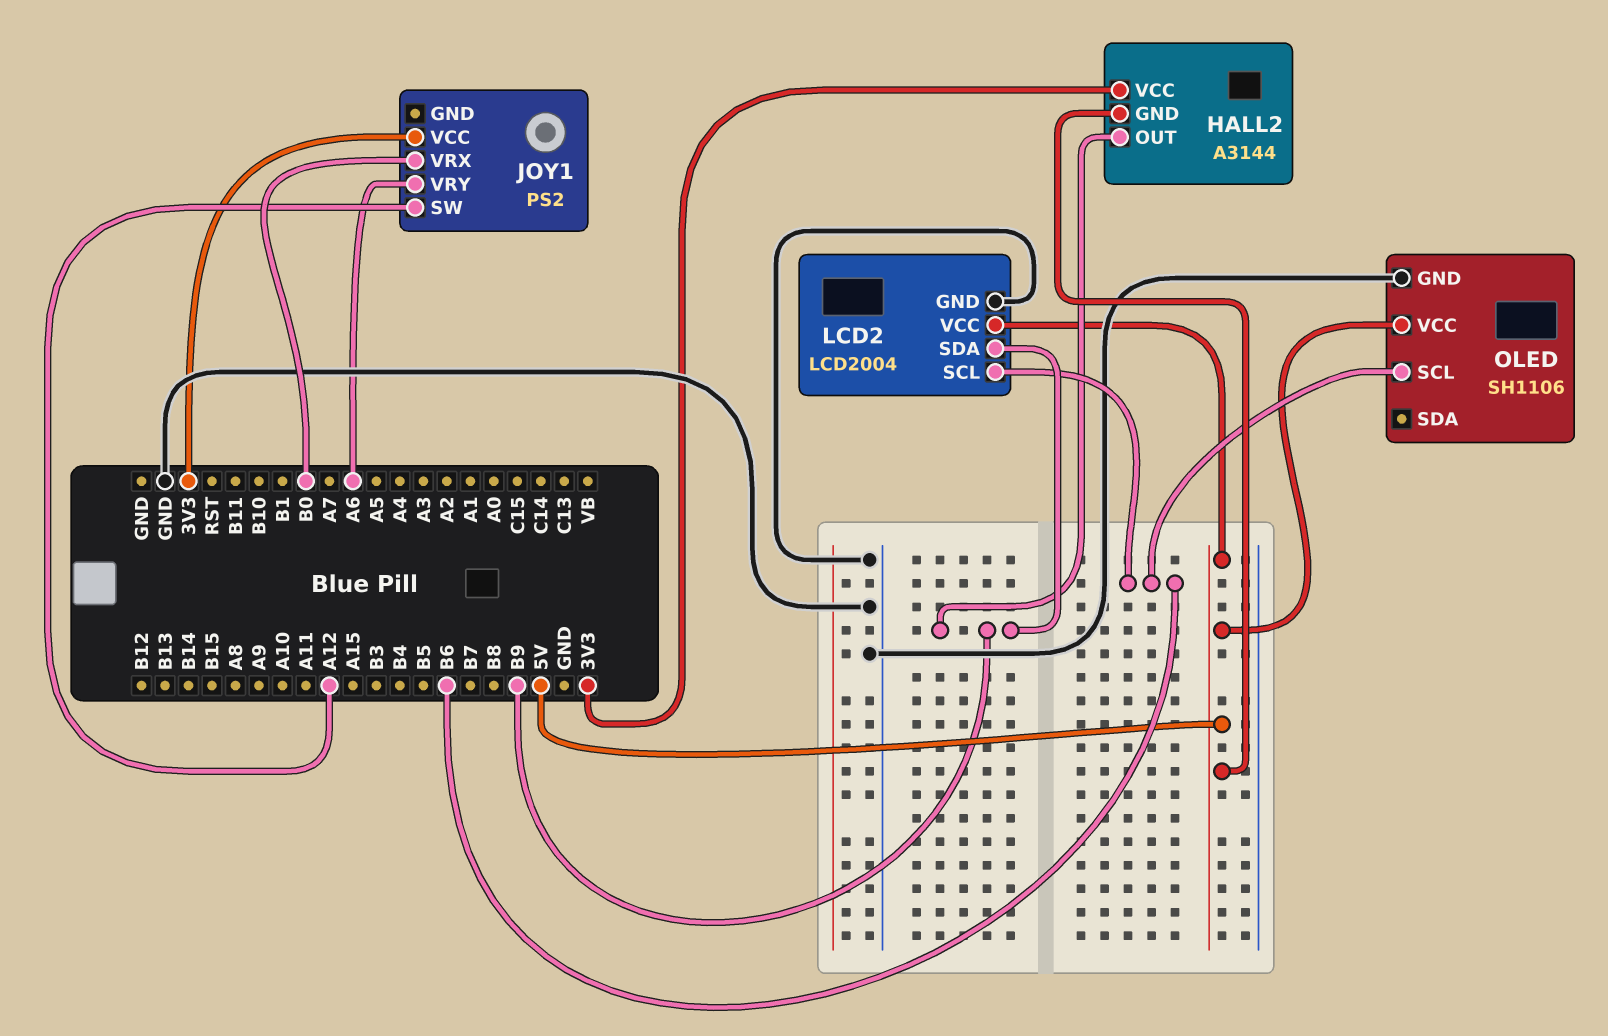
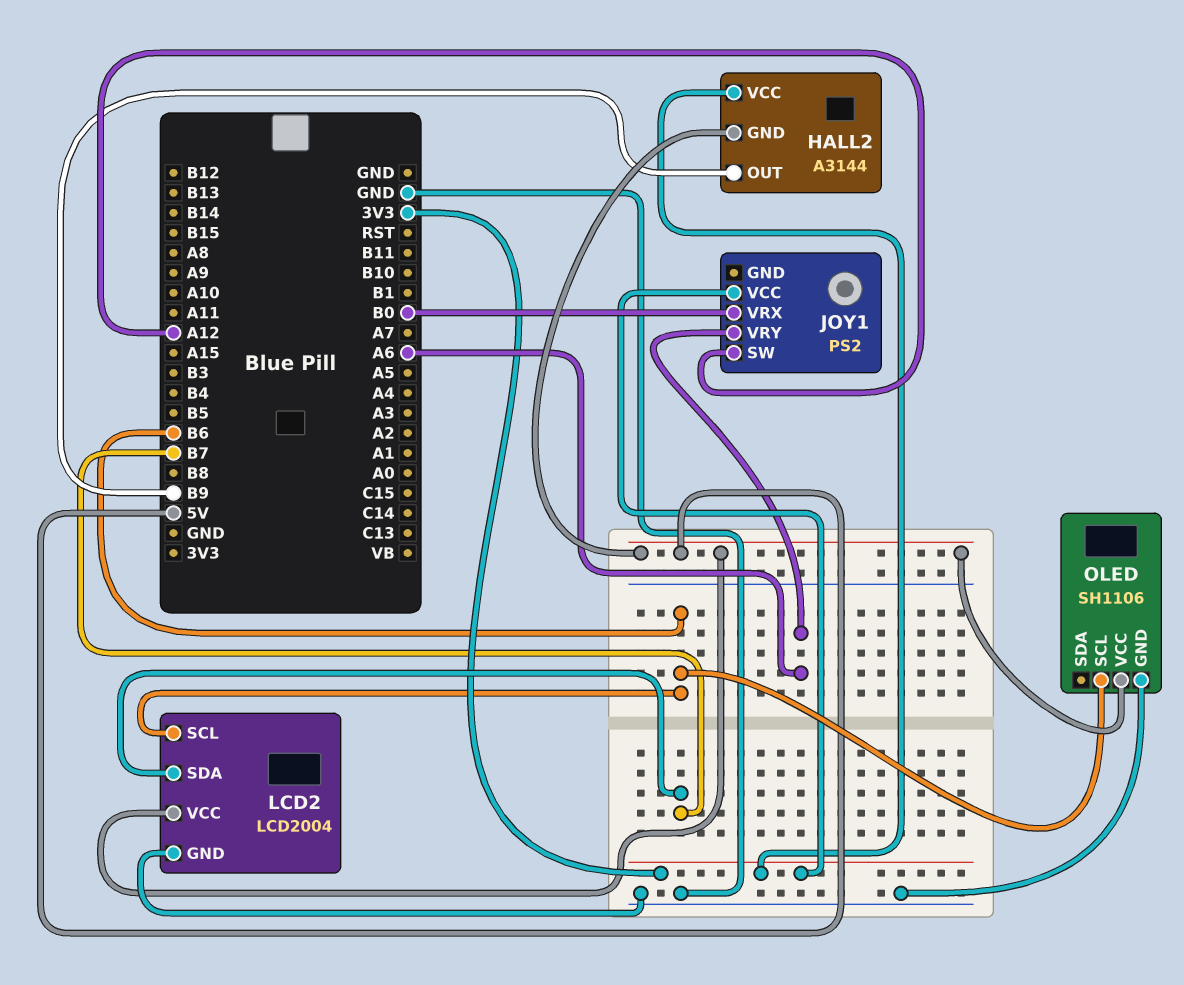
LCD2 pin SDA: B9 -> B7

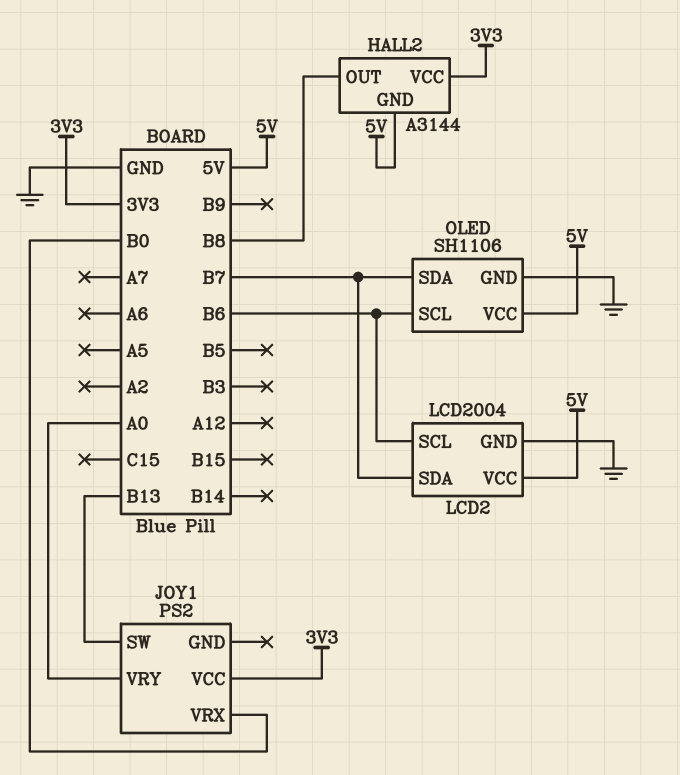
HALL2 pin OUT: B9 -> B8
JOY1 pin SW: A12 -> B13
JOY1 pin VRY: A6 -> A0
OLED pin SDA: none -> B7

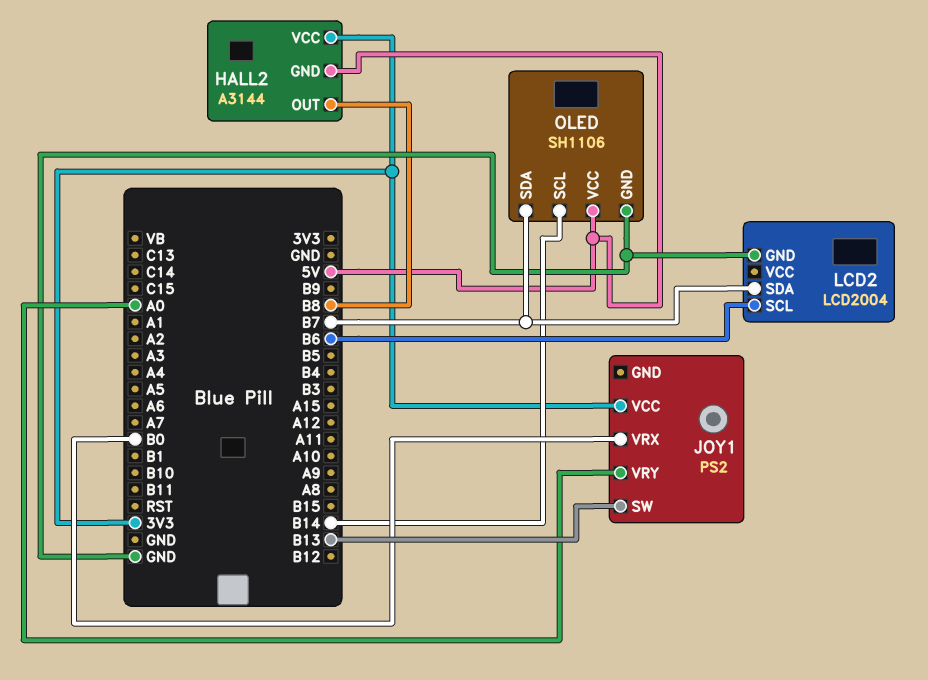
LCD2 pin VCC: 5V -> none
OLED pin SCL: B6 -> B14

